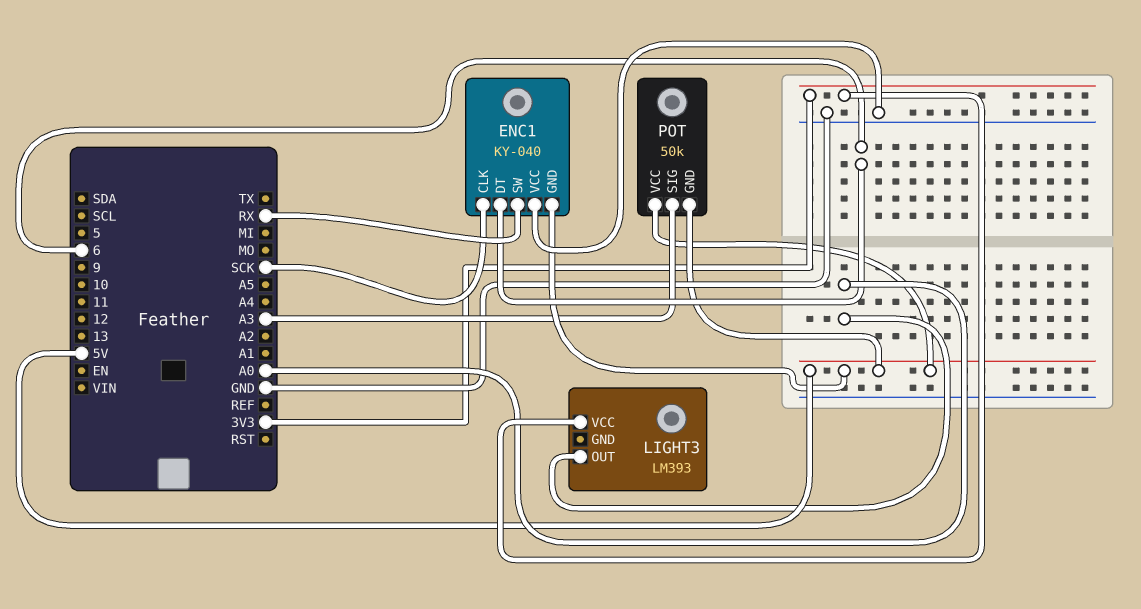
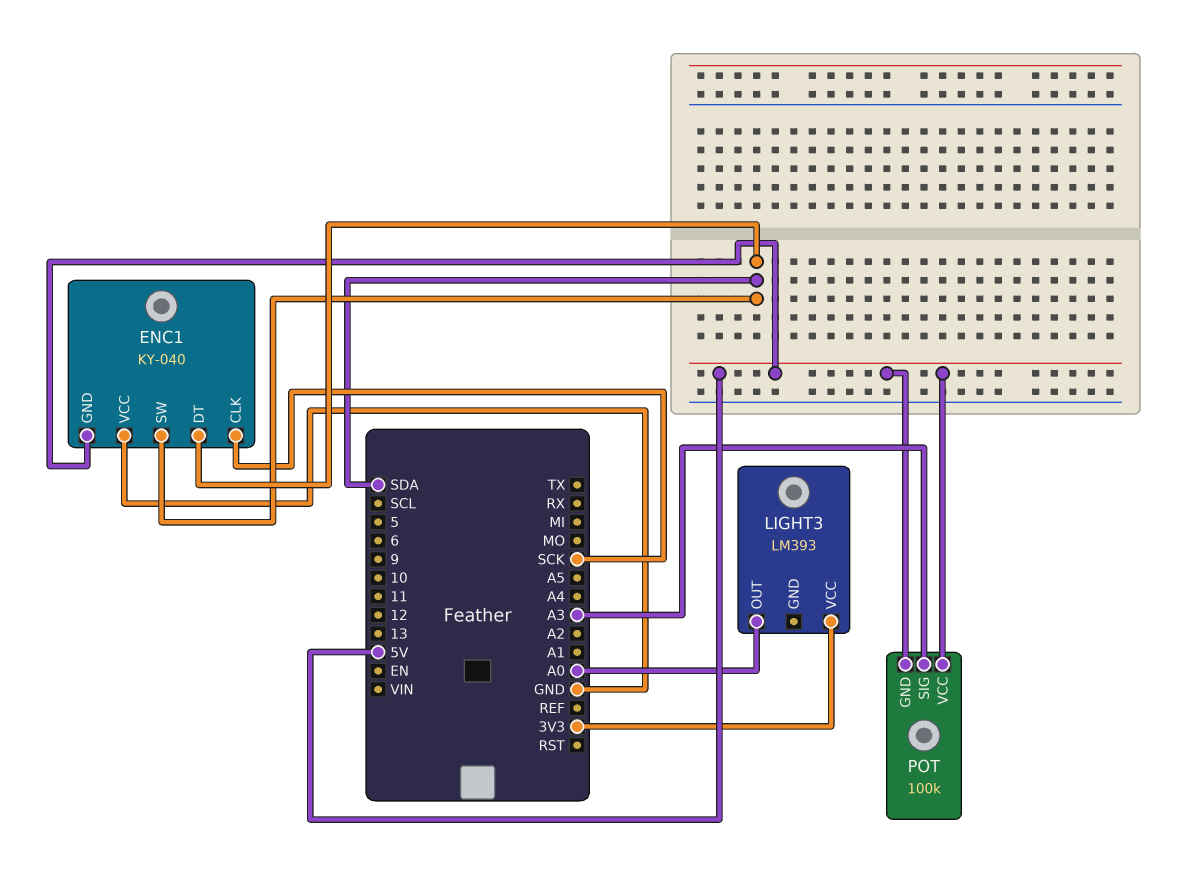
ENC1 pin DT: 6 -> SDA
ENC1 pin SW: RX -> SDA
POT: 50k -> 100k

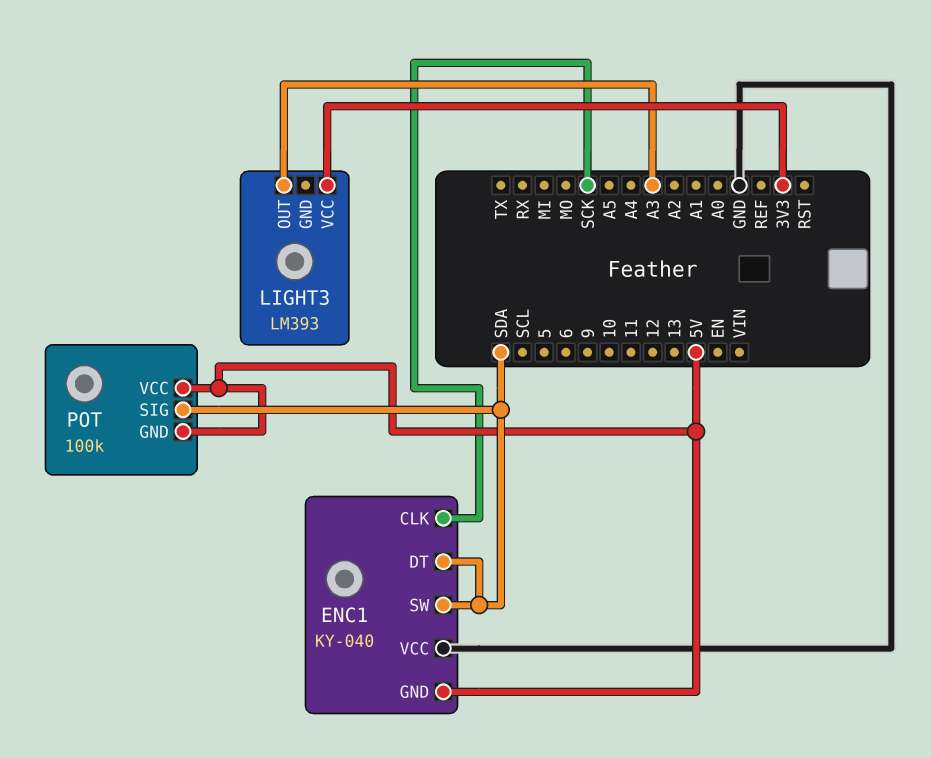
LIGHT3 pin OUT: A0 -> A3
POT pin SIG: A3 -> SDA

